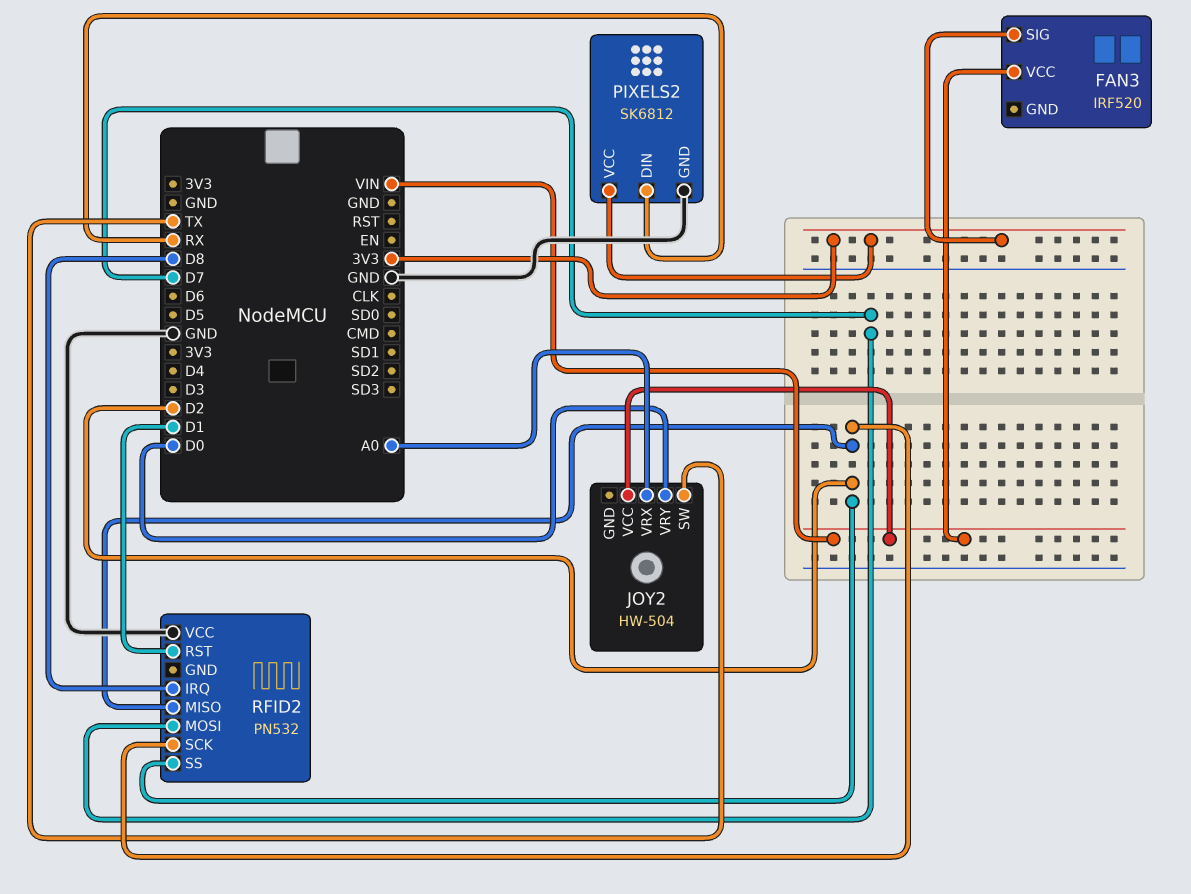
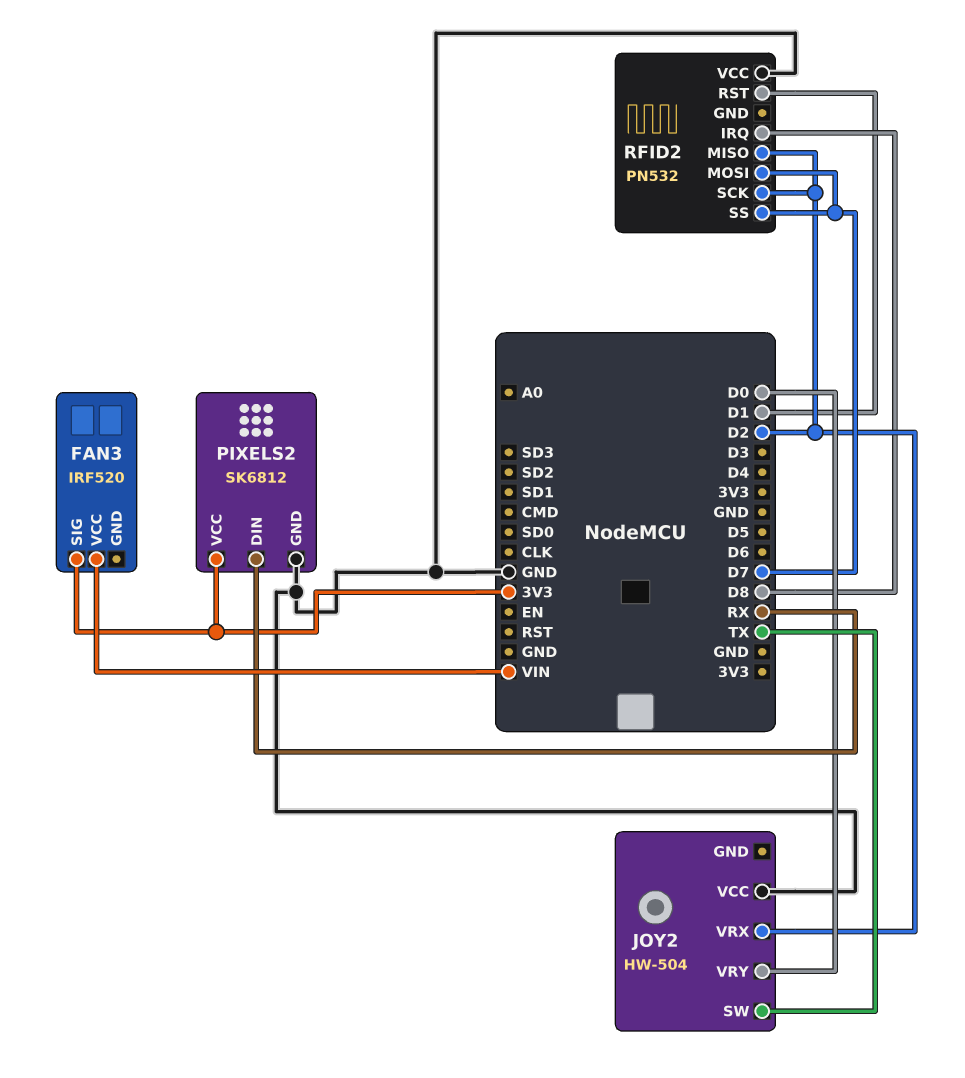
JOY2 pin VCC: VIN -> GND
JOY2 pin VRX: A0 -> D2
RFID2 pin SS: D2 -> D7

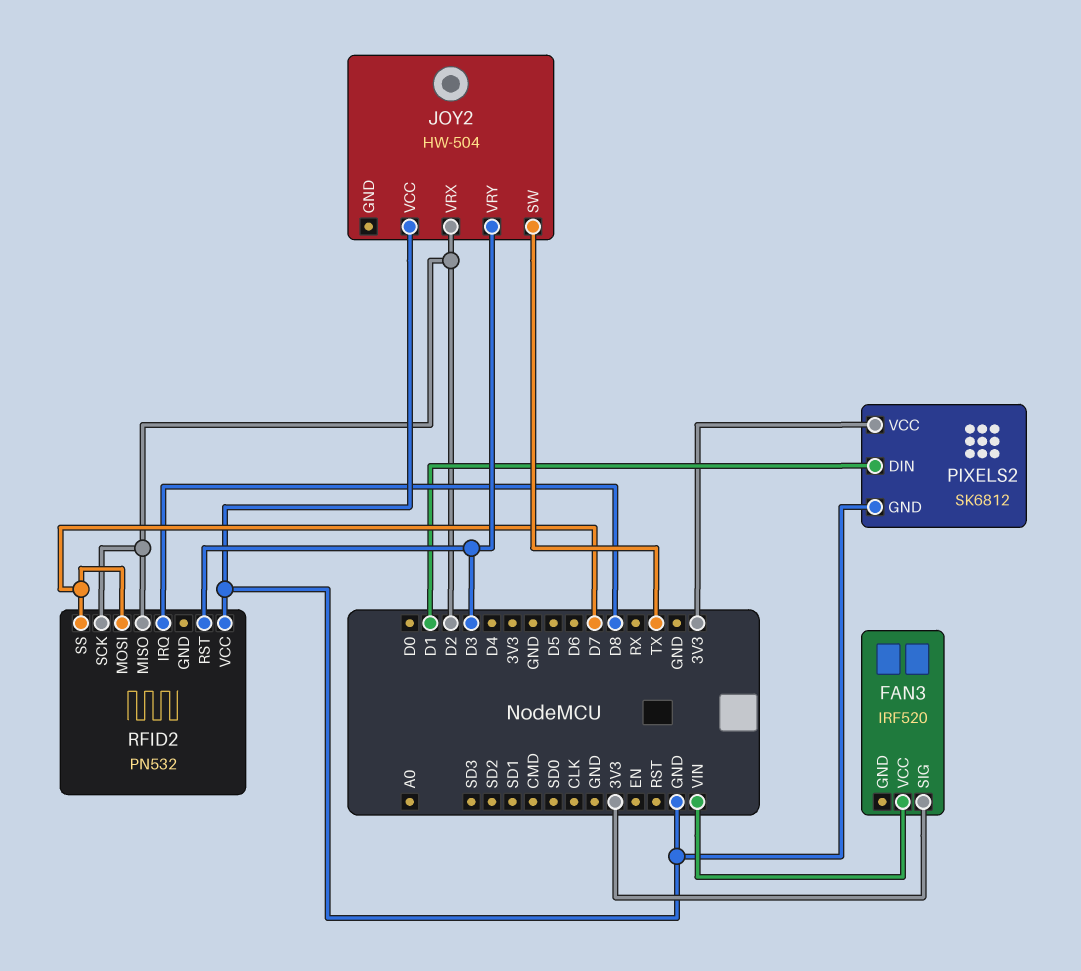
JOY2 pin VRY: D0 -> D3
PIXELS2 pin DIN: RX -> D1
RFID2 pin RST: D1 -> D3

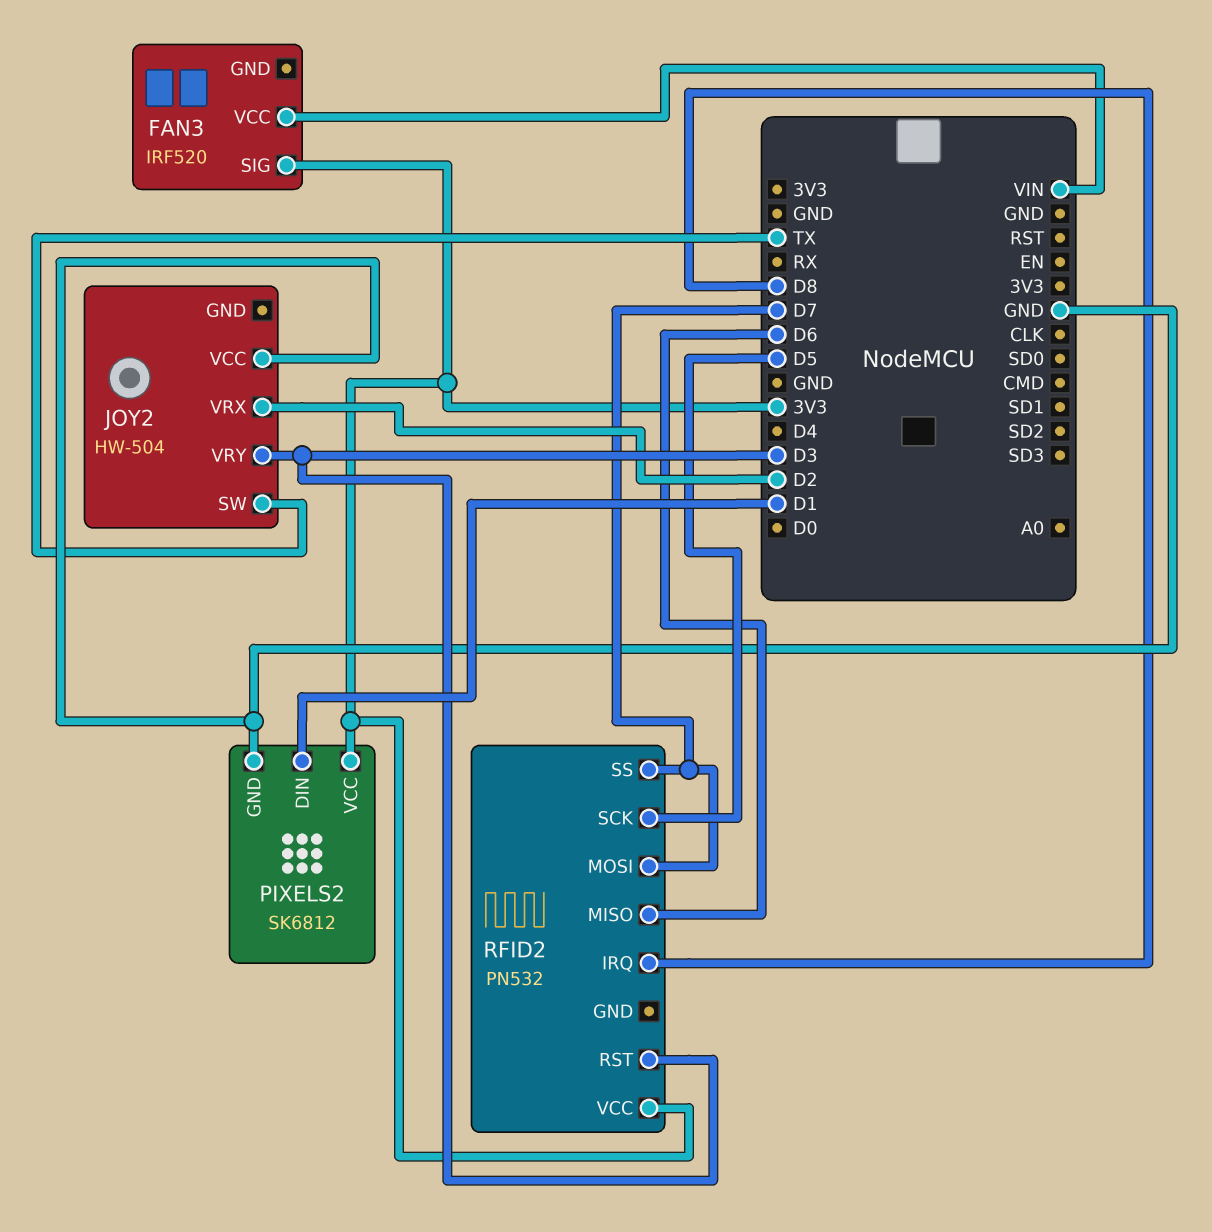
RFID2 pin MISO: D2 -> D6
RFID2 pin SCK: D2 -> D5
RFID2 pin VCC: GND -> 3V3

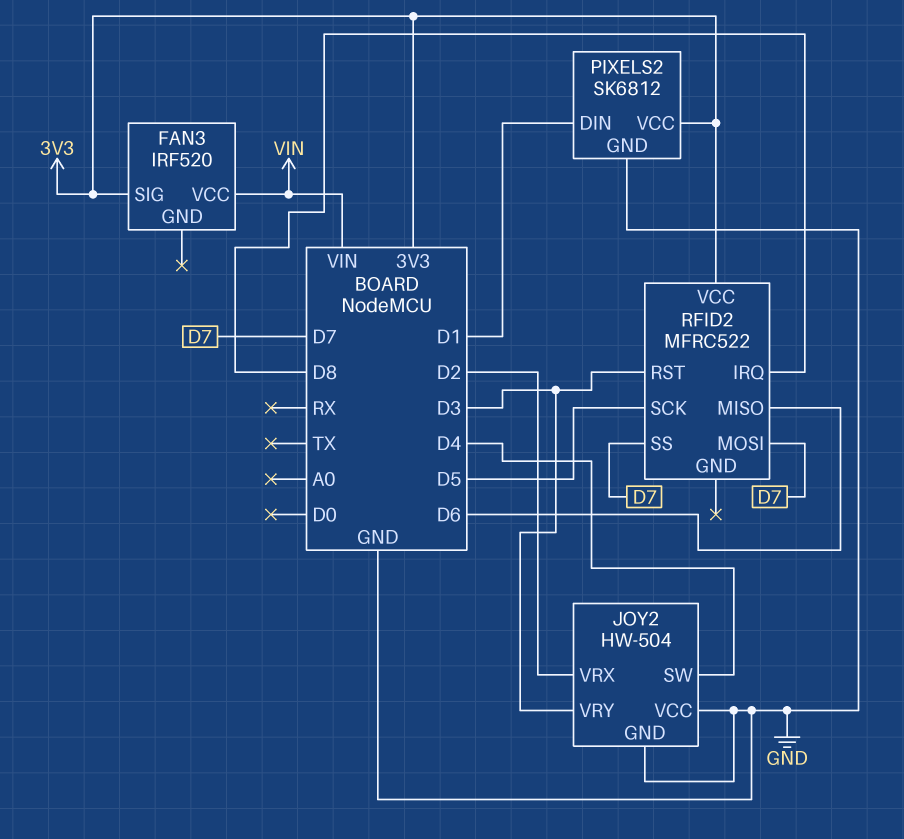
JOY2 pin GND: none -> GND
JOY2 pin SW: TX -> D4
RFID2: PN532 -> MFRC522

